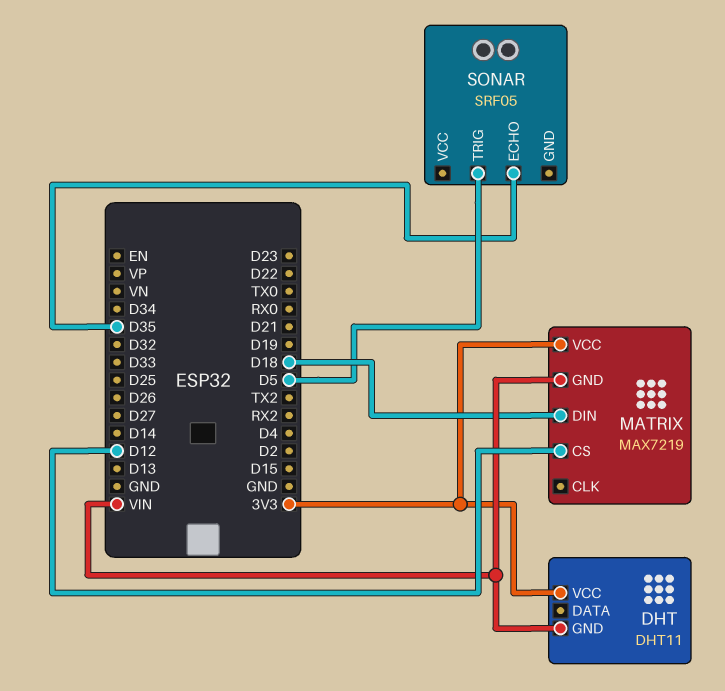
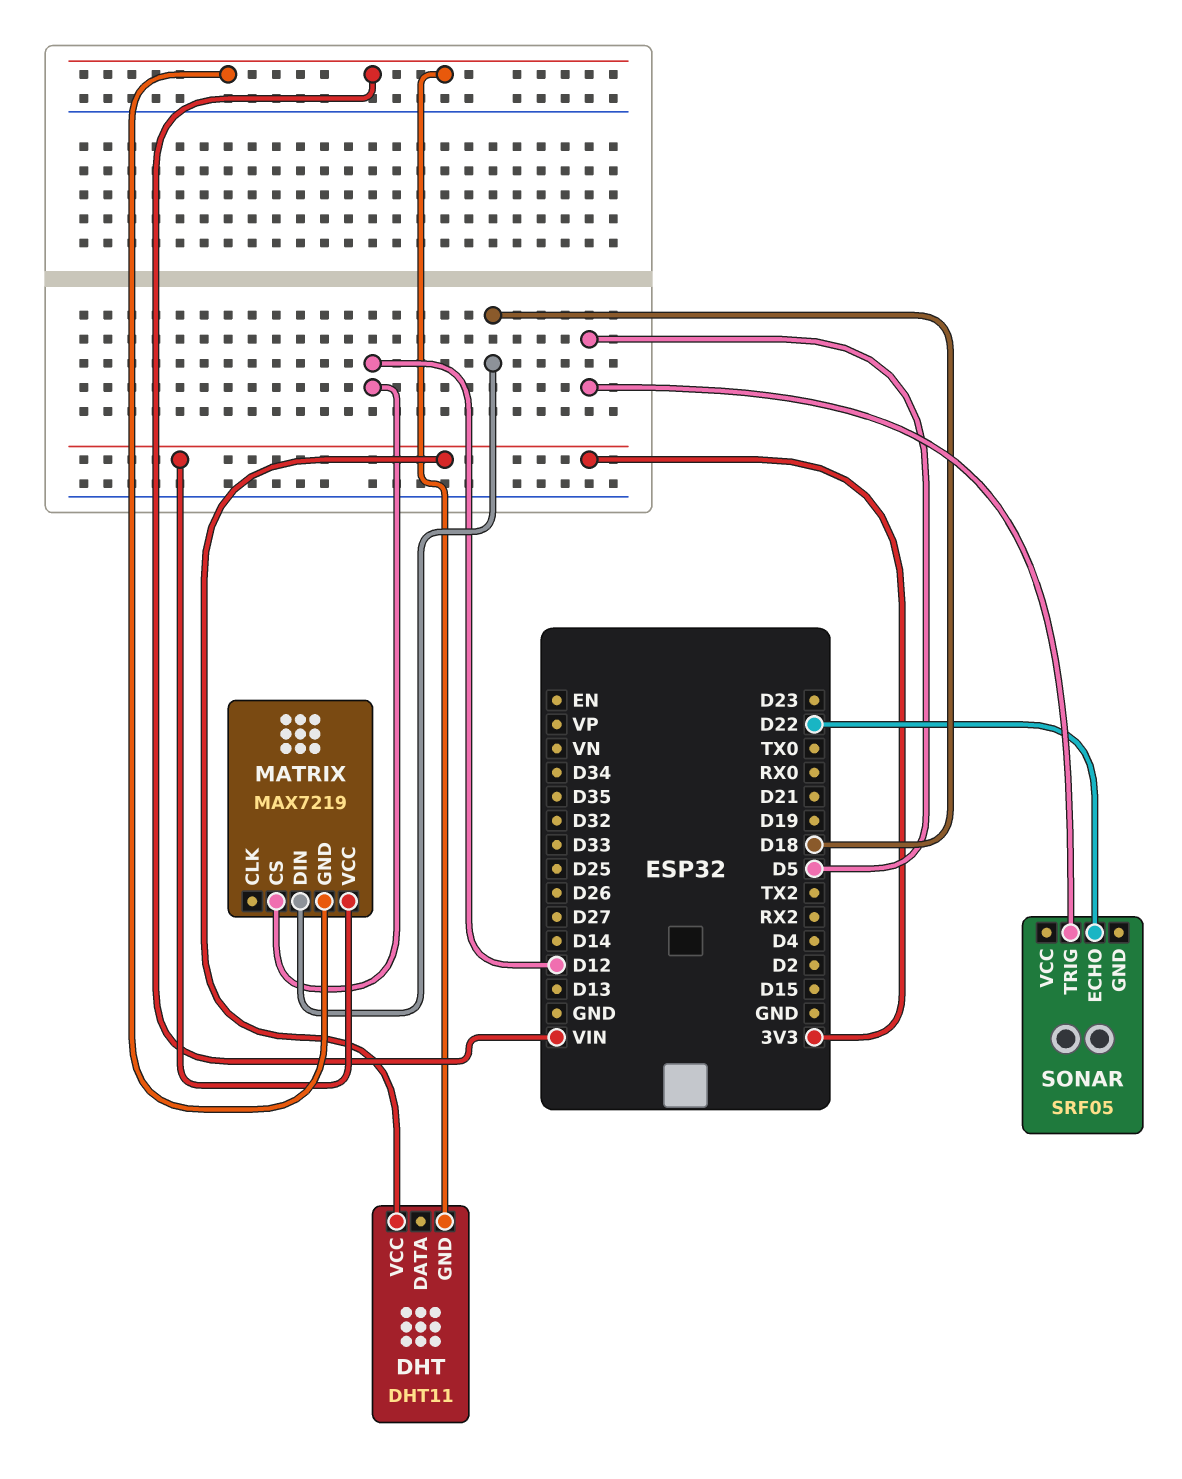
SONAR pin ECHO: D35 -> D22

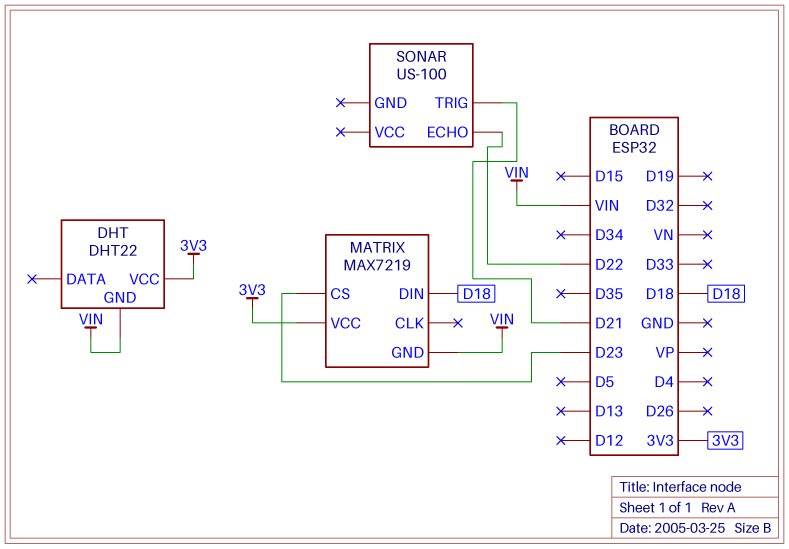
DHT: DHT11 -> DHT22
MATRIX pin CS: D12 -> D23
SONAR: SRF05 -> US-100
SONAR pin TRIG: D5 -> D21

